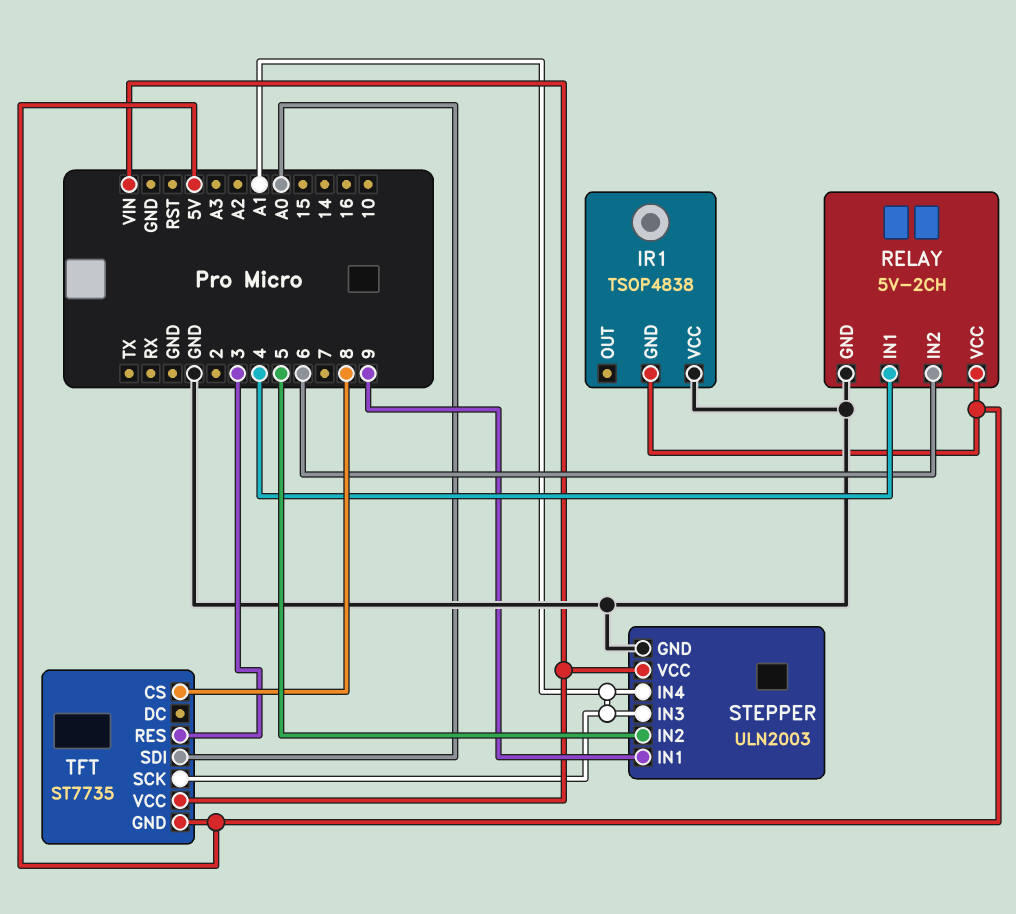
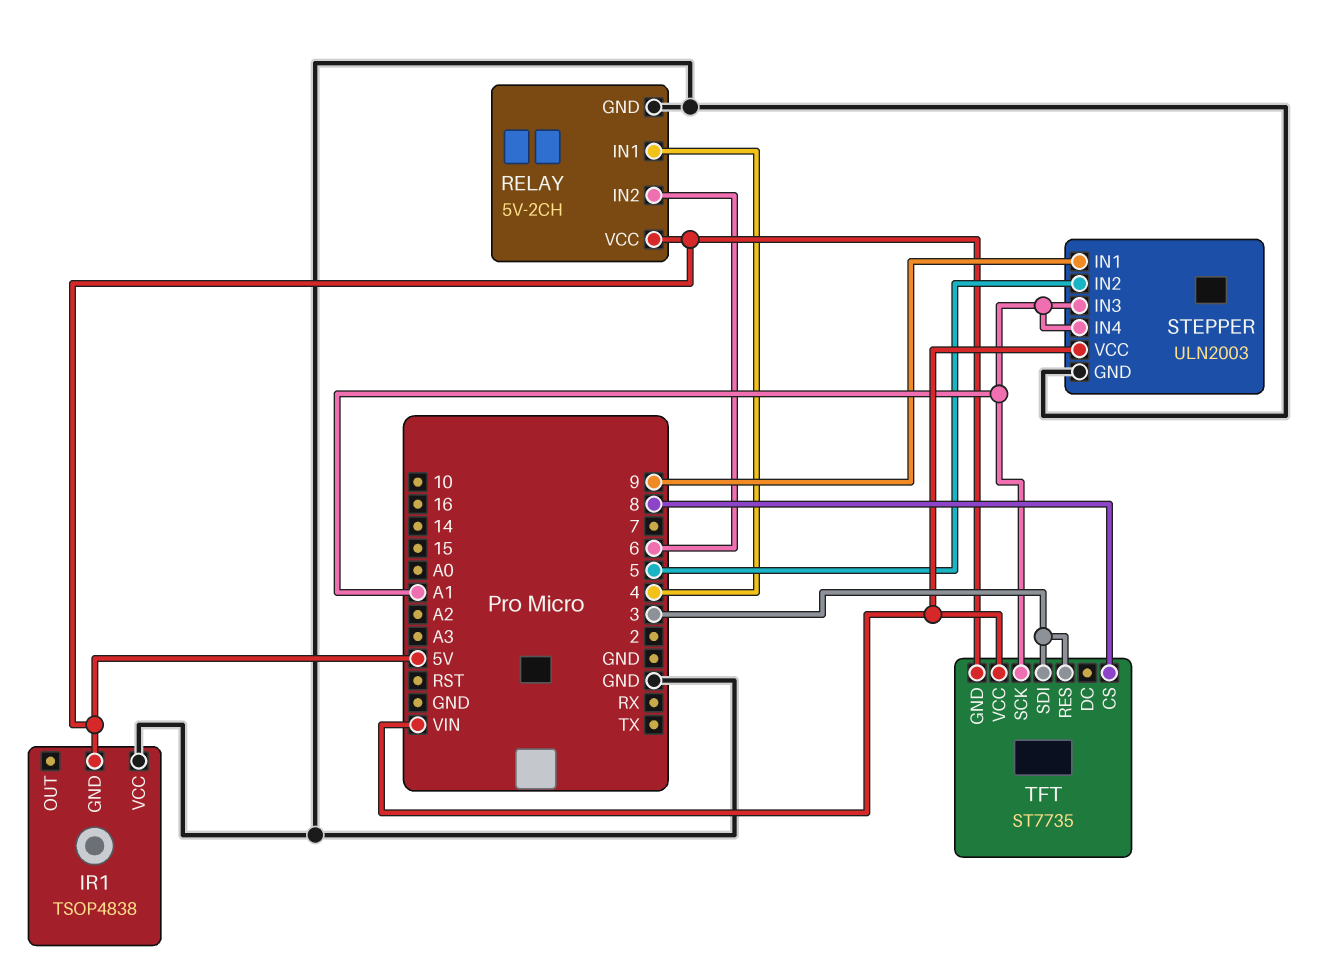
TFT pin SDI: A0 -> 3

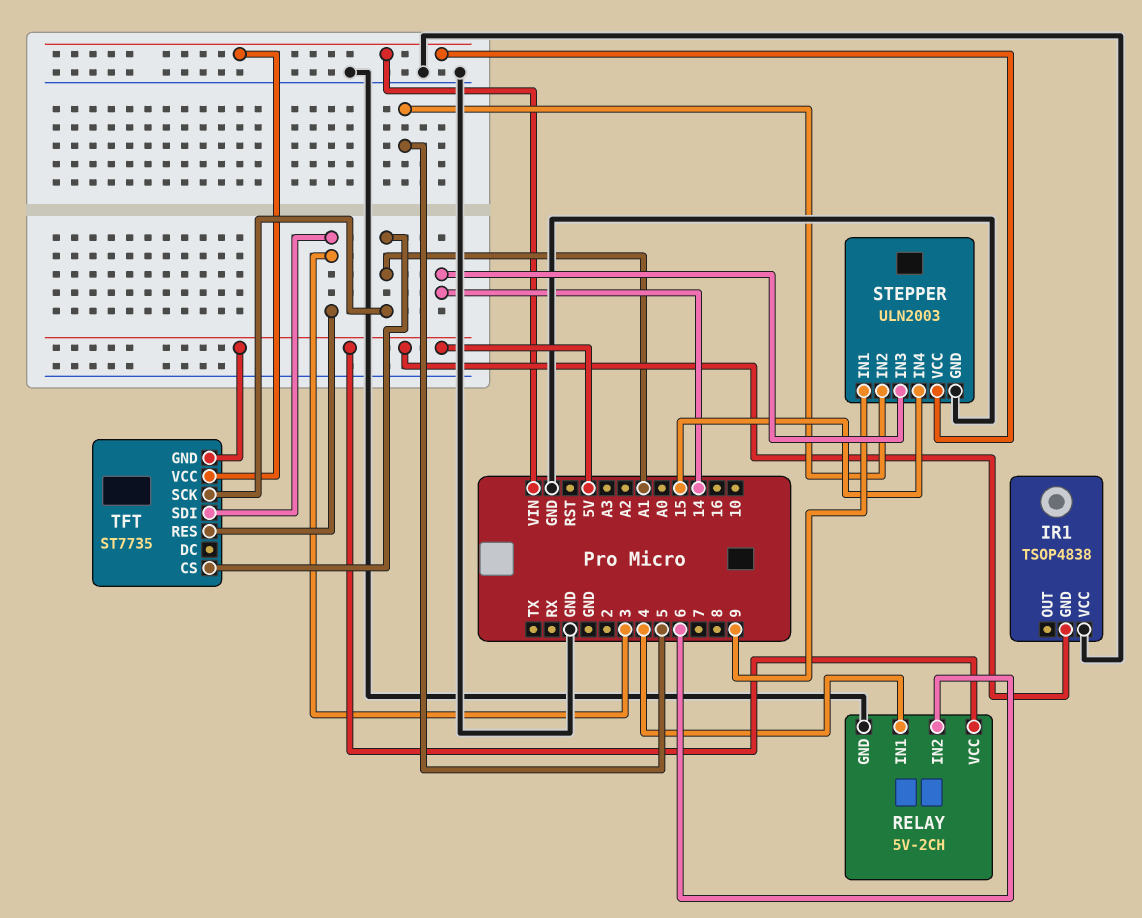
STEPPER pin IN3: A1 -> 14
STEPPER pin IN4: A1 -> 15
TFT pin CS: 8 -> A1

